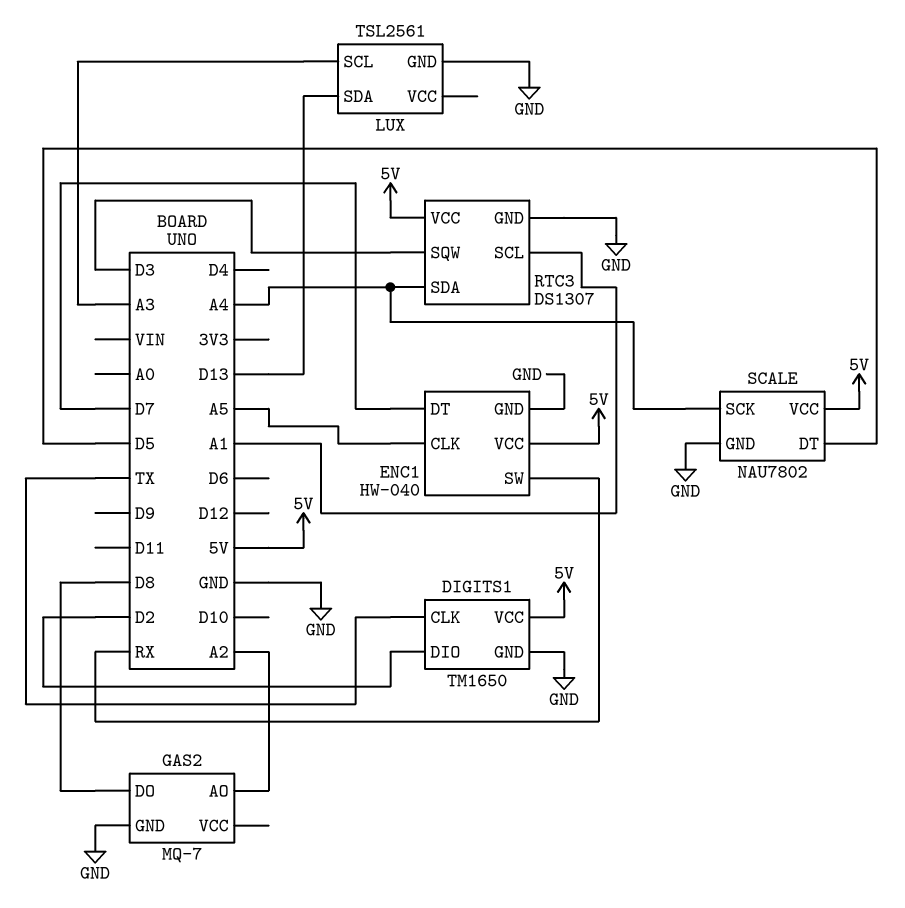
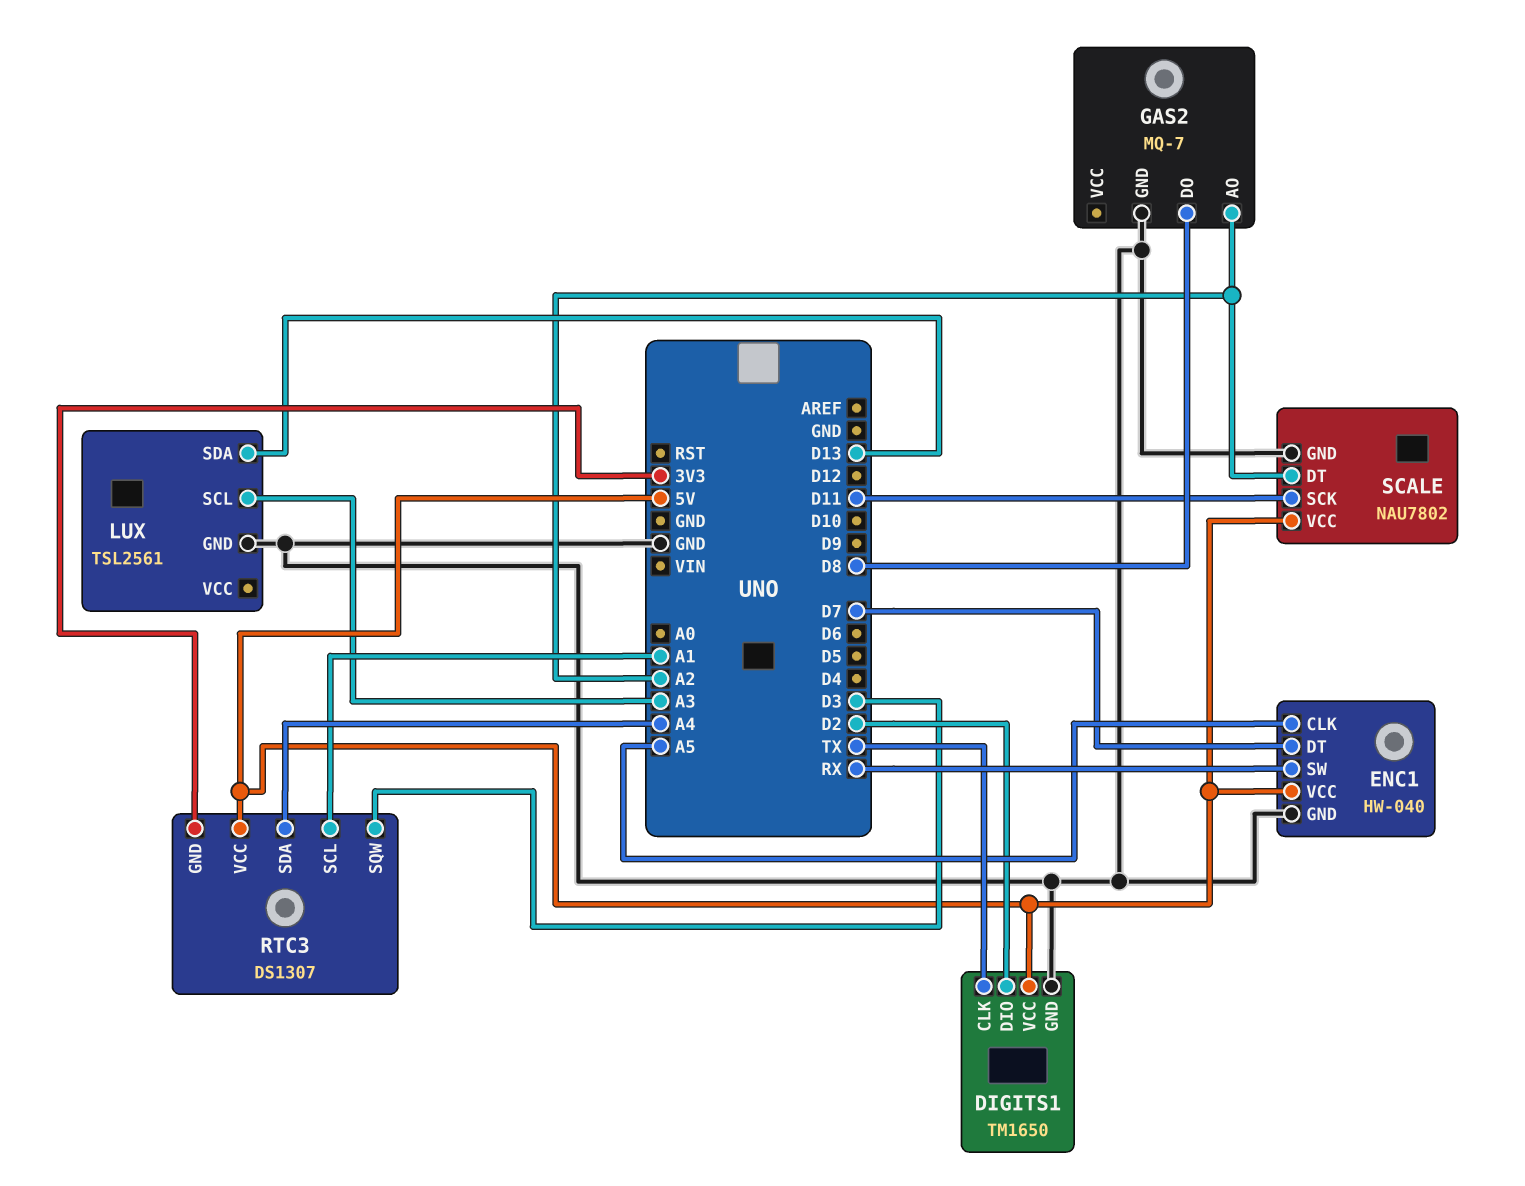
RTC3 pin GND: GND -> 3V3
SCALE pin DT: D5 -> A2
SCALE pin SCK: A4 -> D11

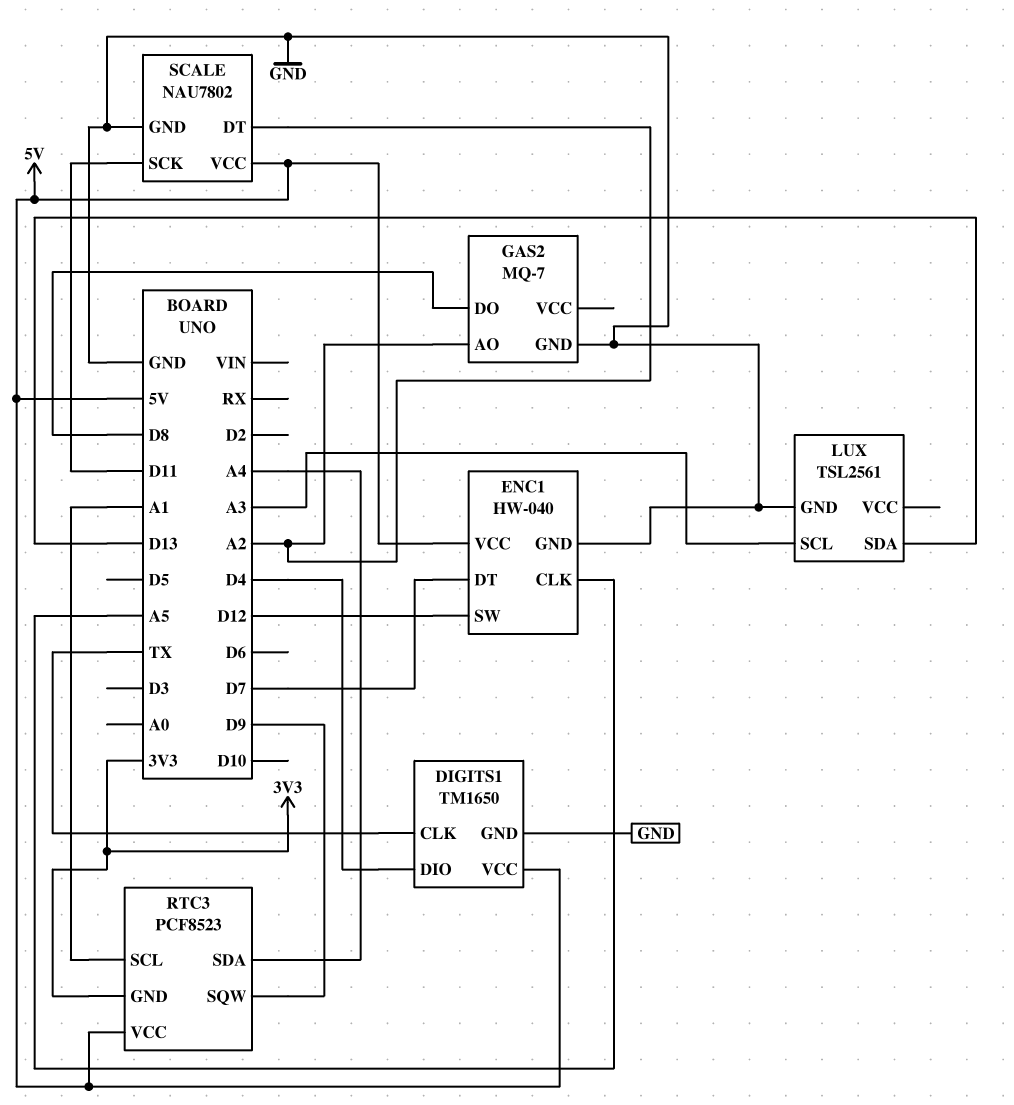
DIGITS1 pin DIO: D2 -> D4
ENC1 pin SW: RX -> D12
RTC3: DS1307 -> PCF8523
RTC3 pin SQW: D3 -> D9

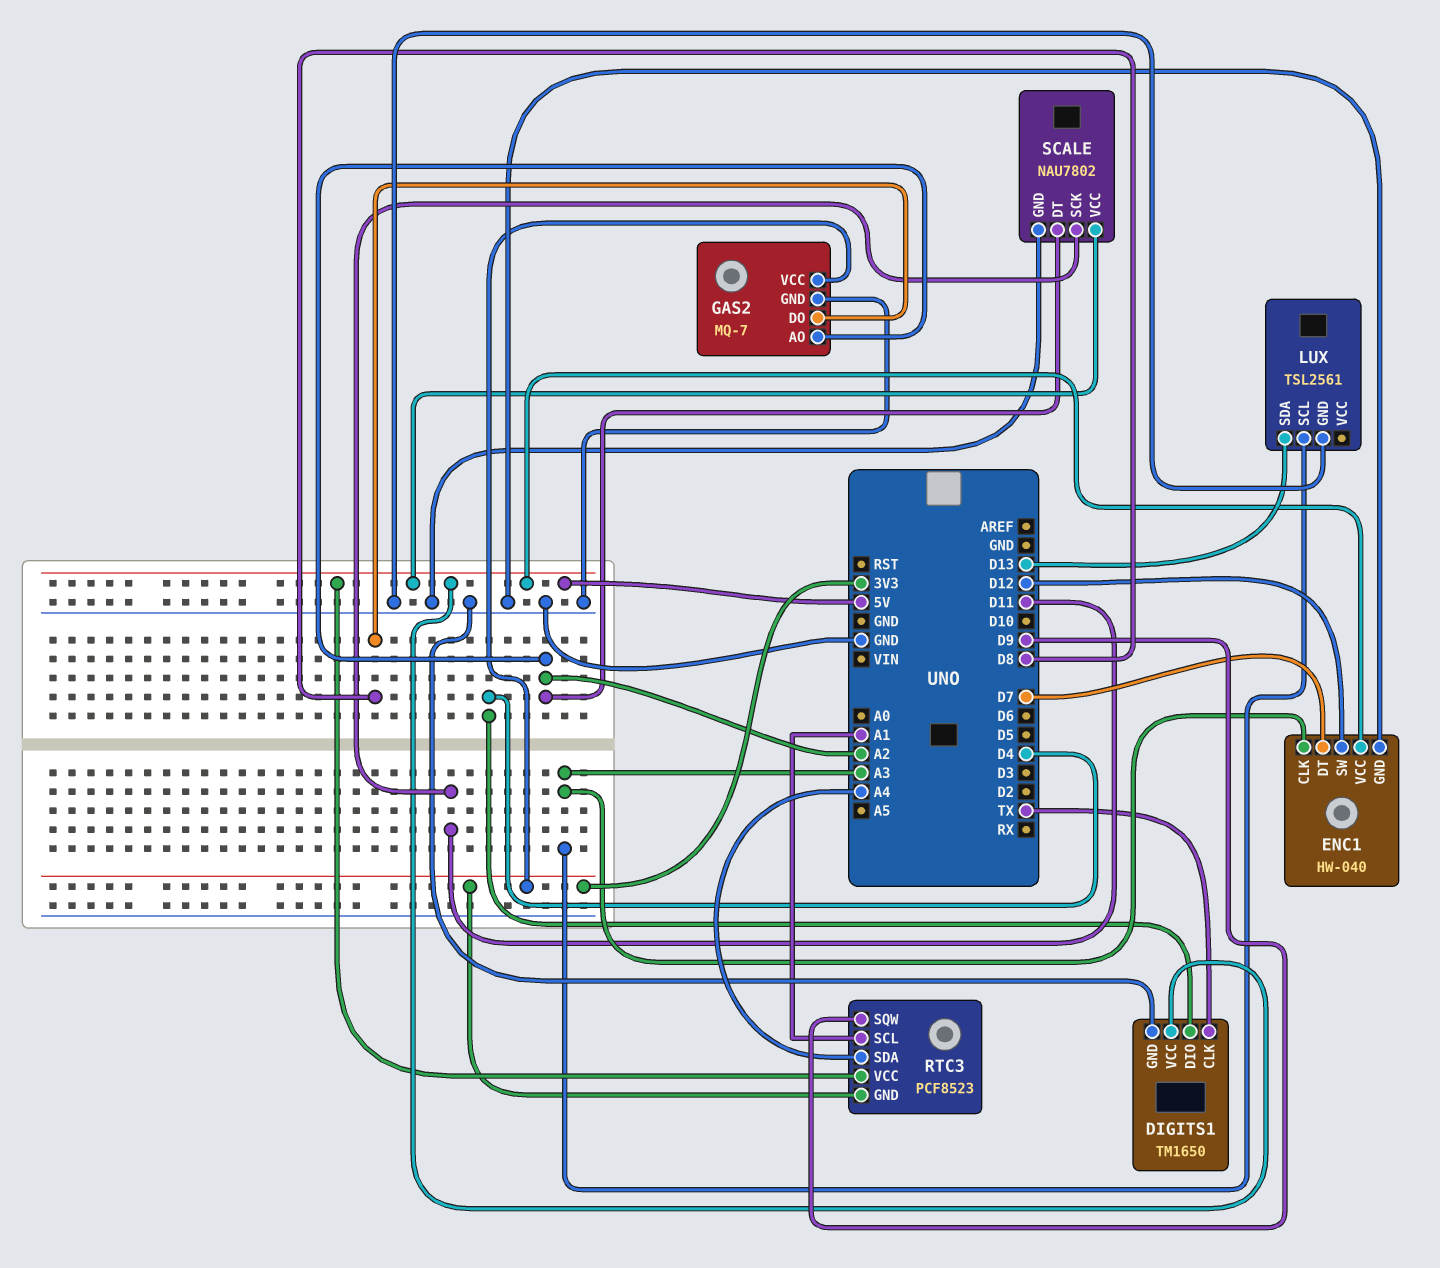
ENC1 pin CLK: A5 -> A3
GAS2 pin VCC: none -> 3V3

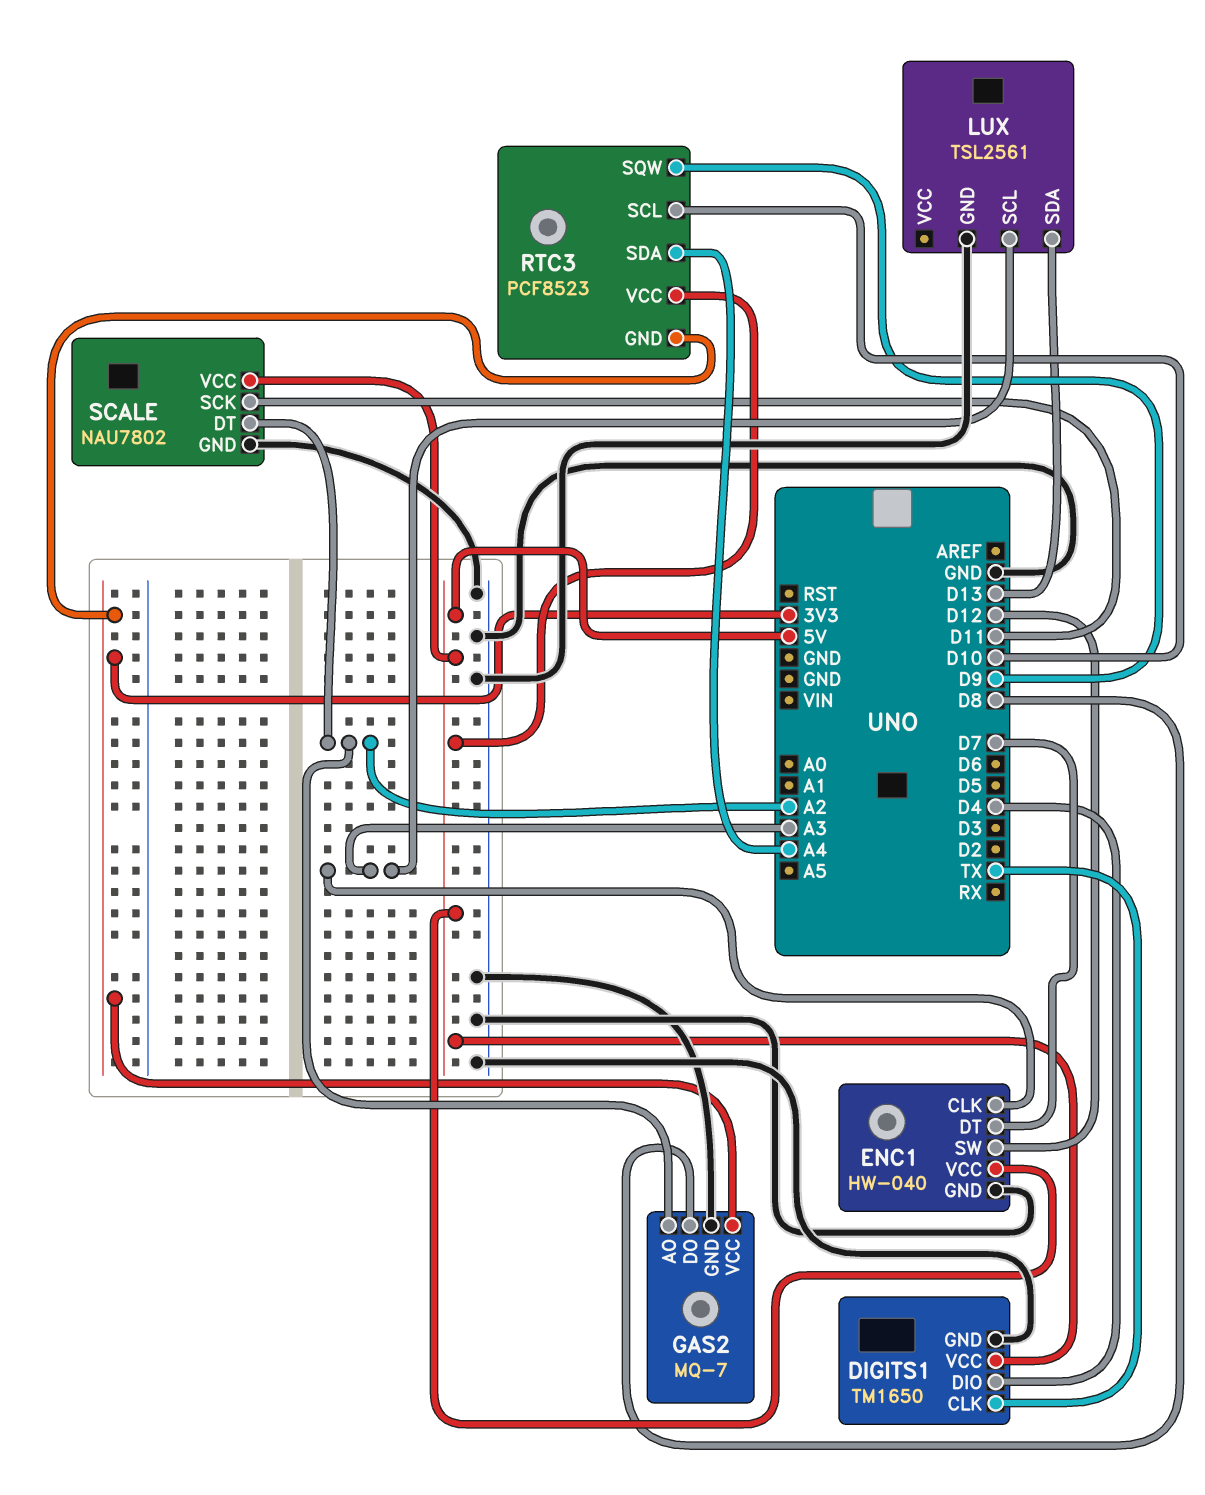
RTC3 pin SCL: A1 -> D10

